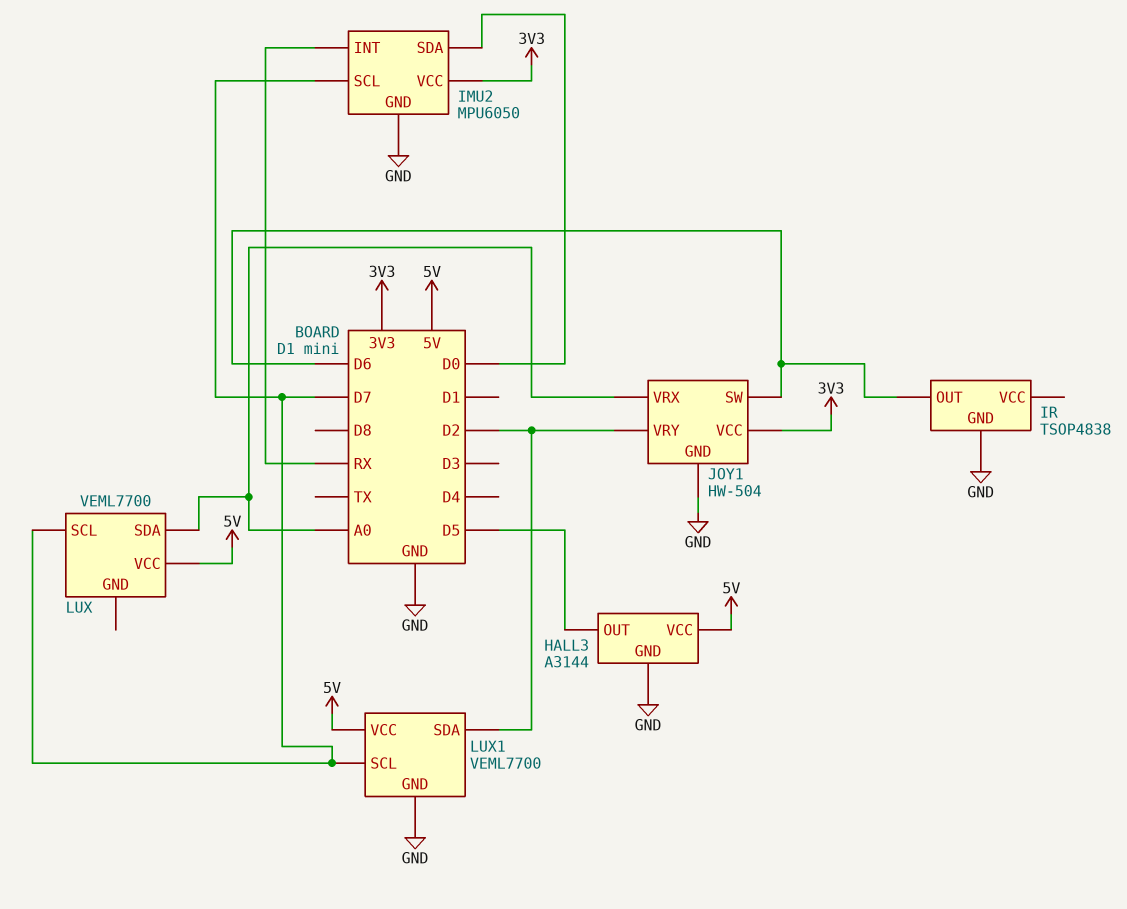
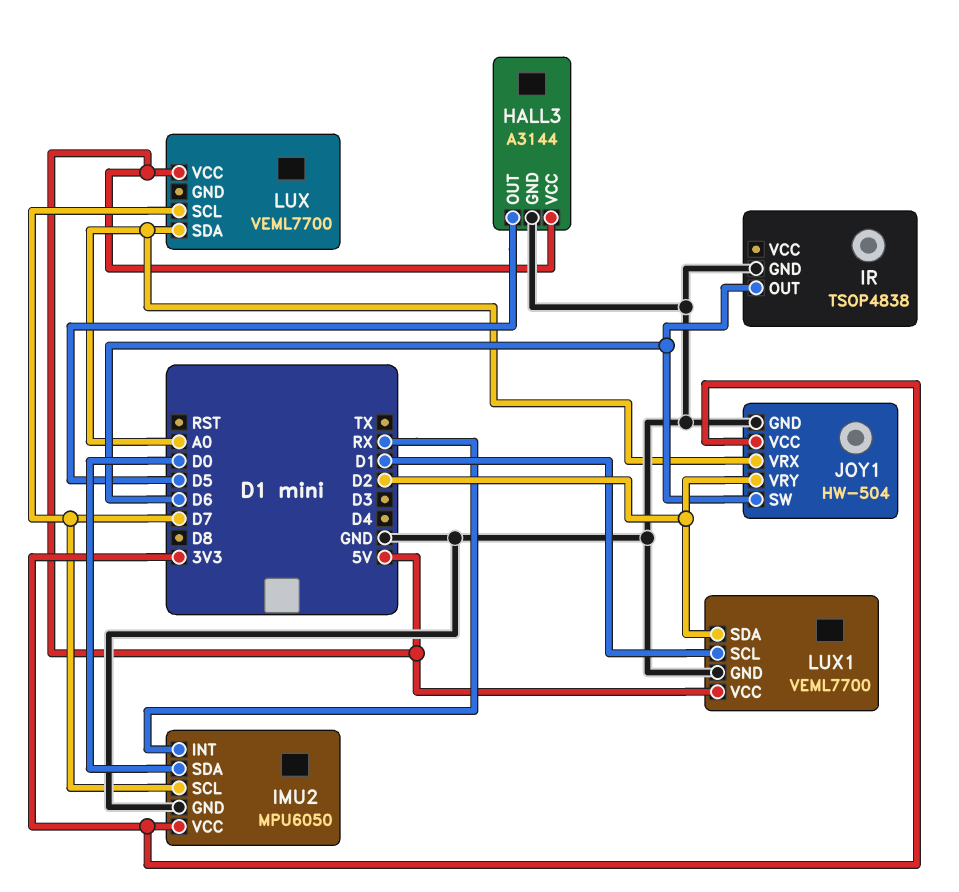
LUX1 pin SCL: D7 -> D1

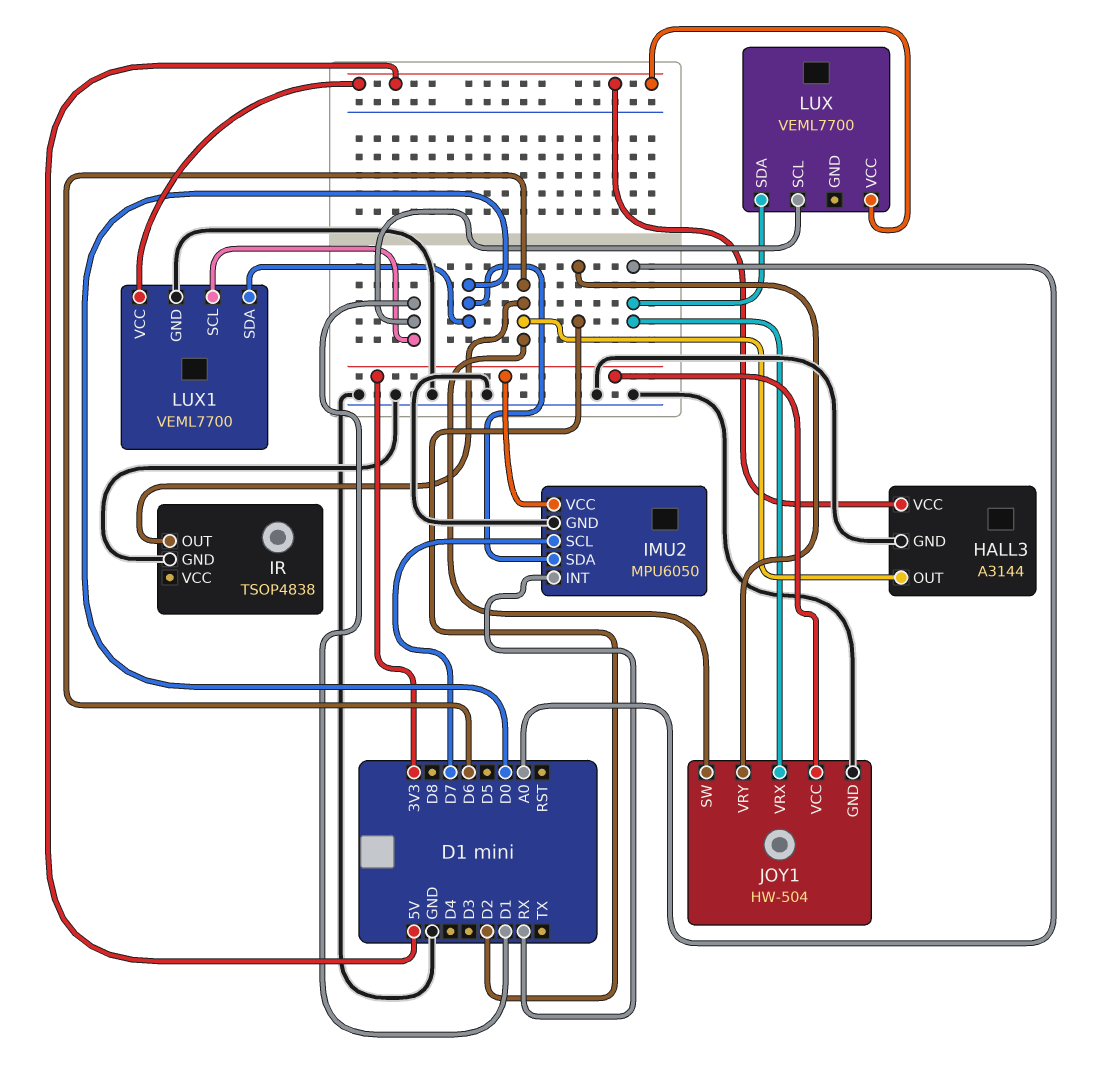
HALL3 pin OUT: D5 -> D6
LUX pin SCL: D7 -> D1
LUX1 pin SDA: D2 -> D0

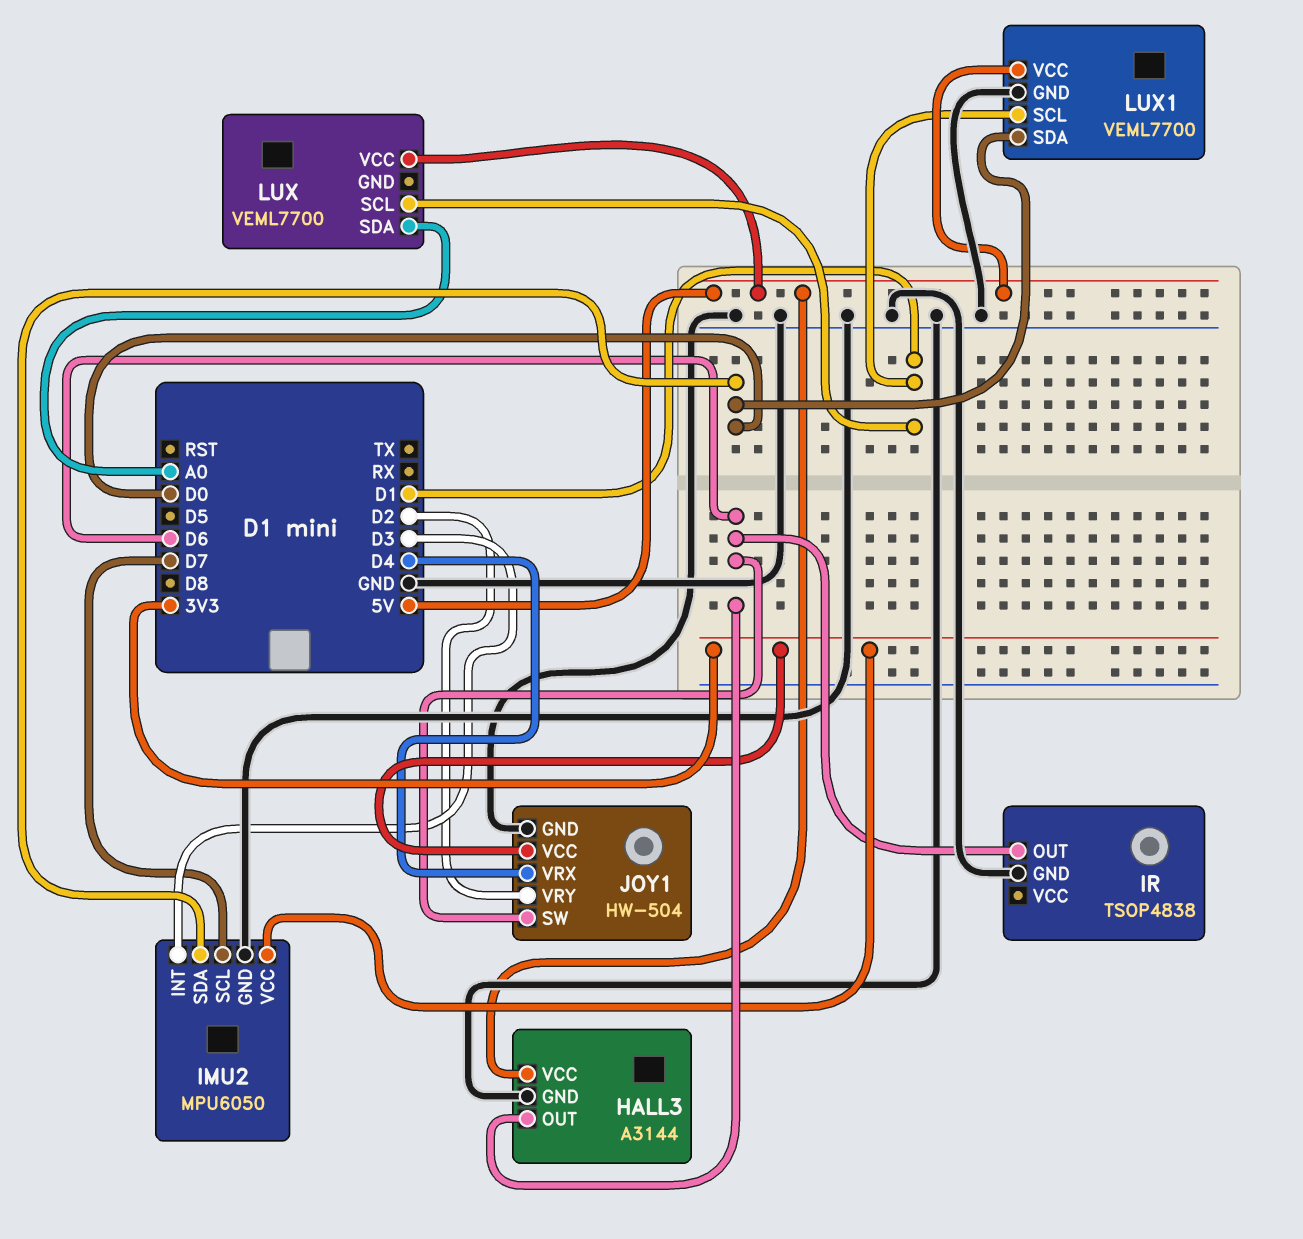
IMU2 pin INT: RX -> D3
JOY1 pin VRX: A0 -> D4

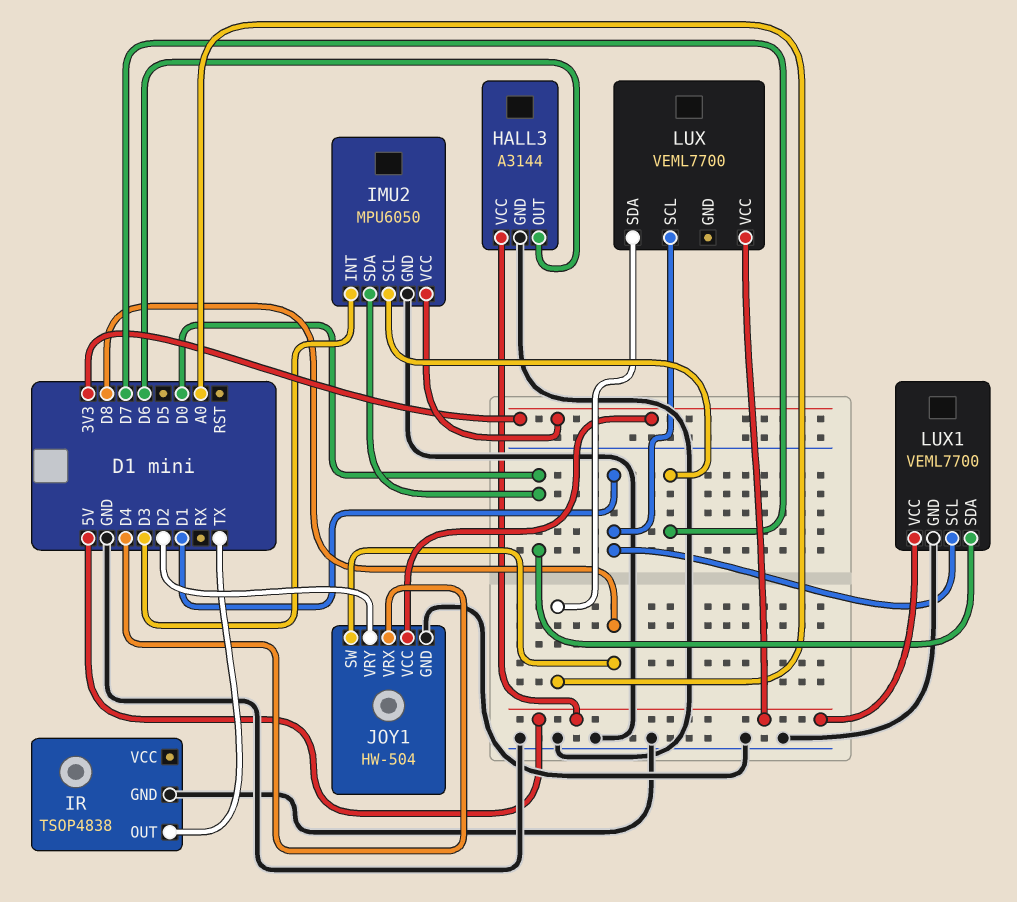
IR pin OUT: D6 -> TX
JOY1 pin SW: D6 -> D8

